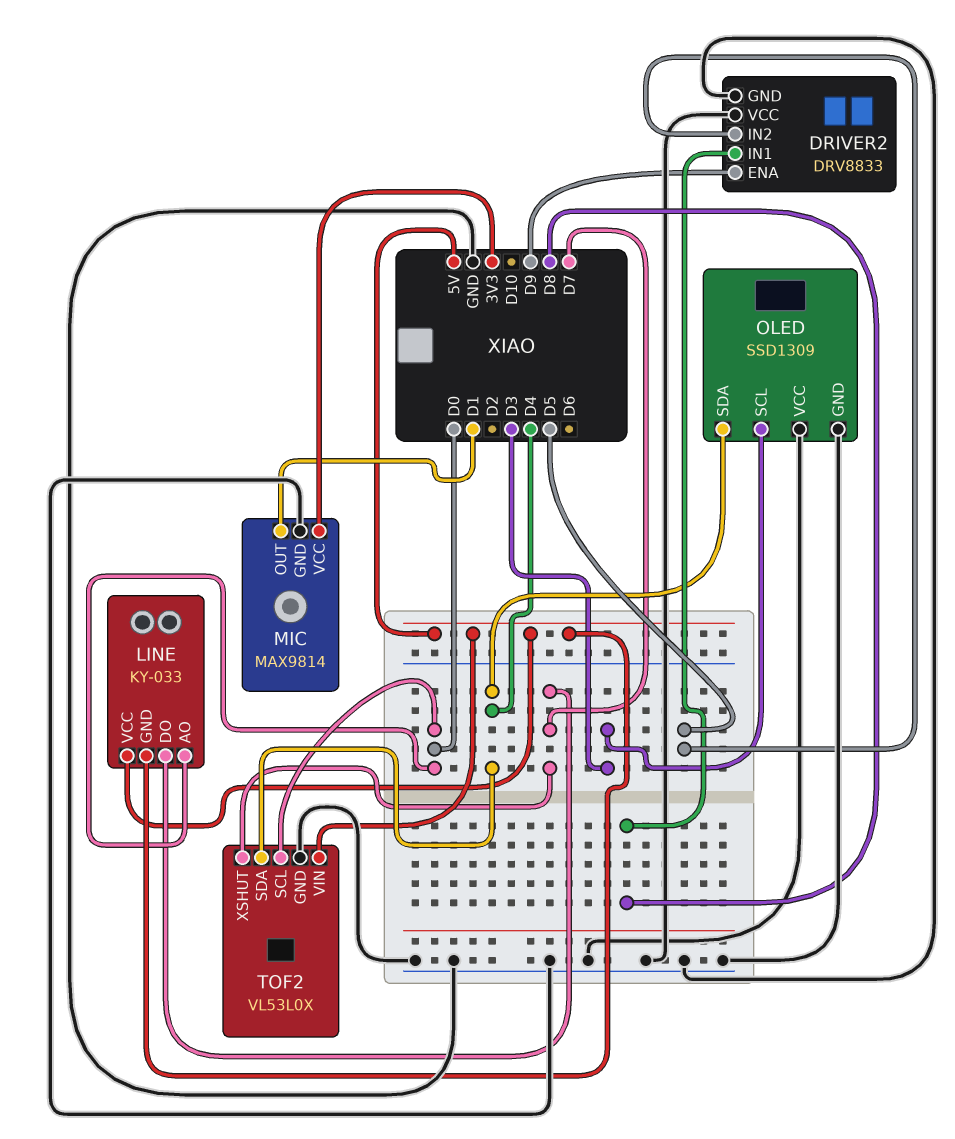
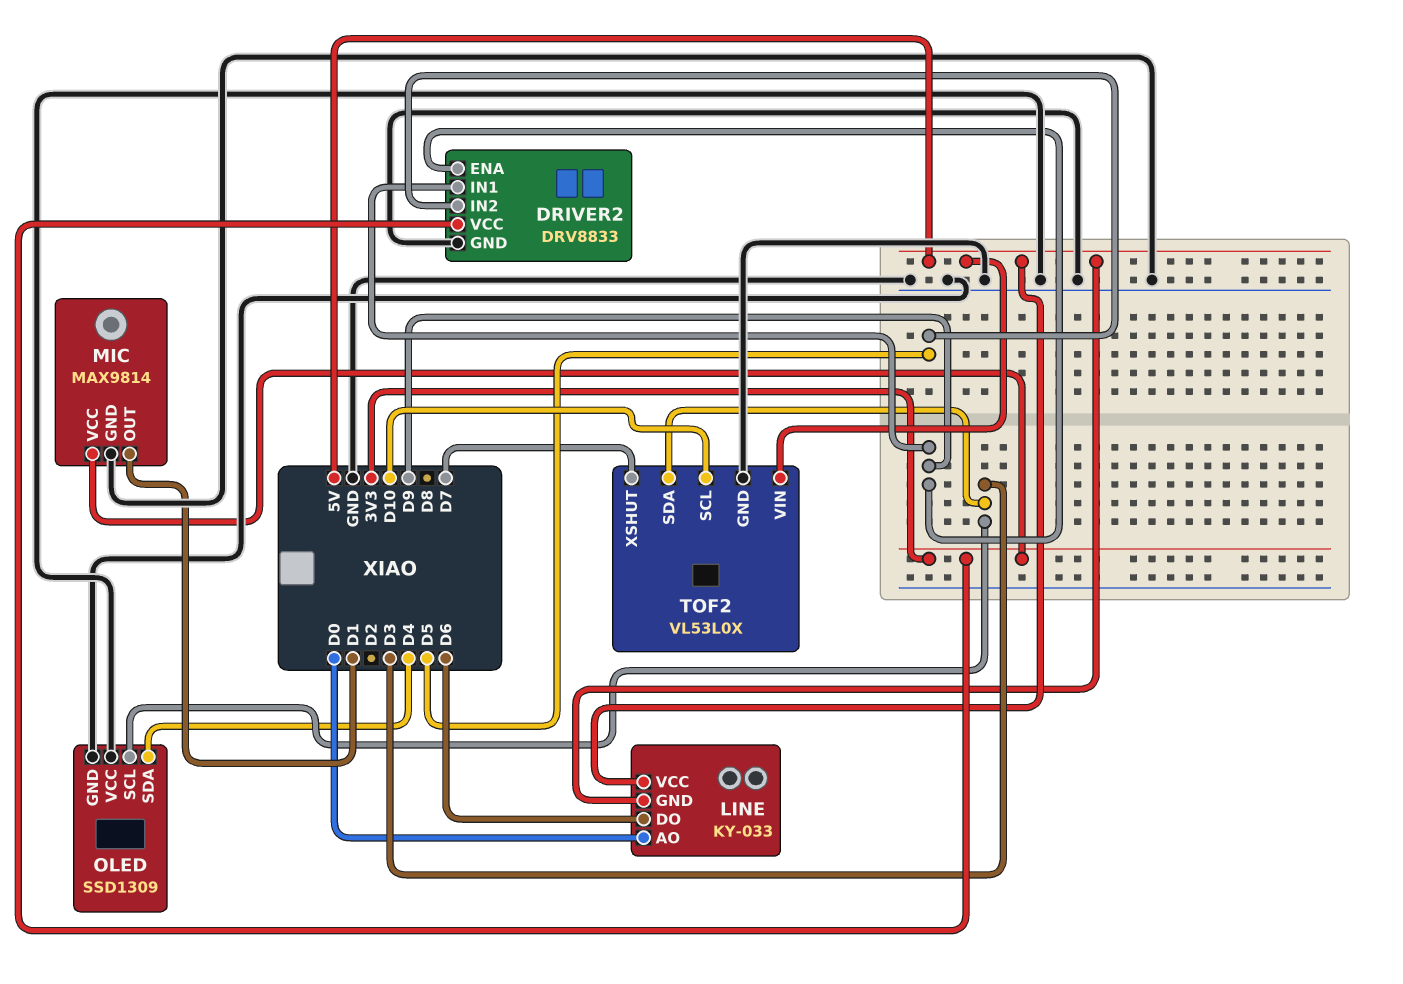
DRIVER2 pin IN1: D8 -> D9
DRIVER2 pin VCC: GND -> 3V3
LINE pin DO: D7 -> D6
TOF2 pin SCL: D0 -> D10
TOF2 pin SDA: D4 -> D3

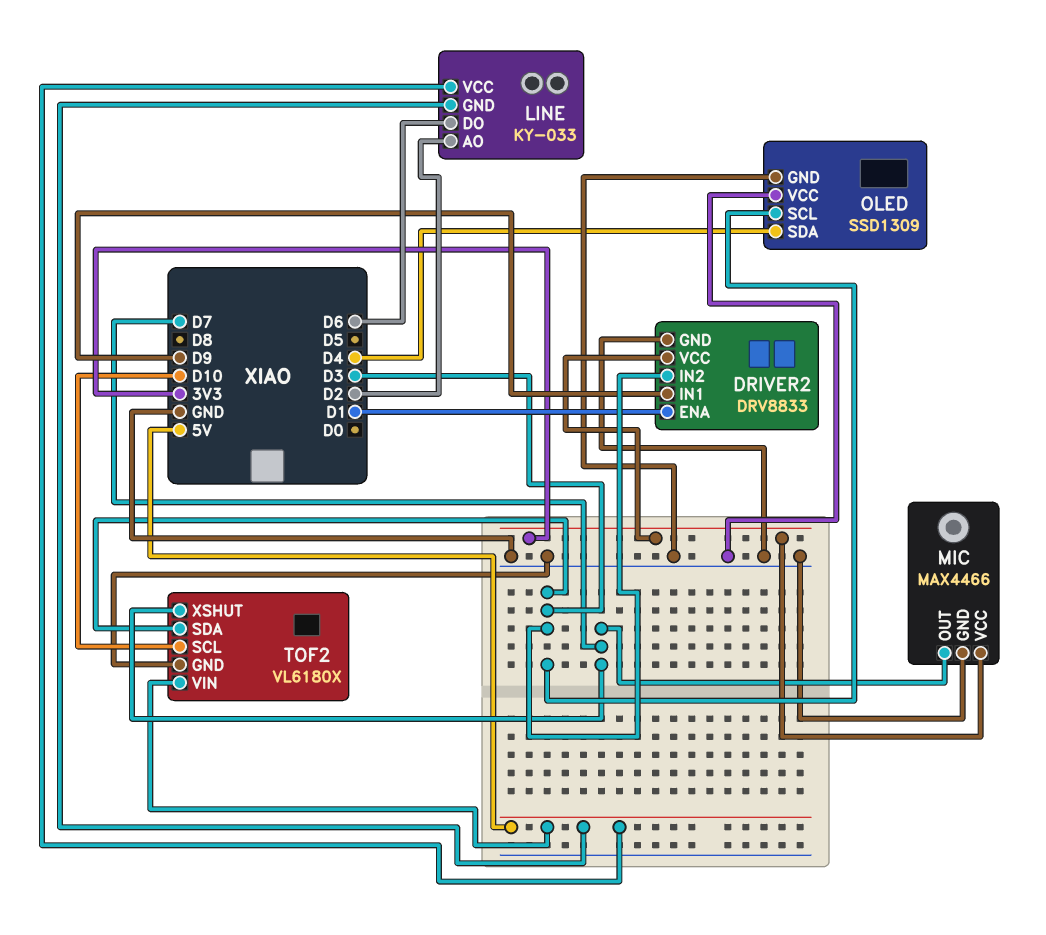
DRIVER2 pin ENA: D9 -> D1
DRIVER2 pin IN2: D5 -> D3
LINE pin AO: D0 -> D2
MIC: MAX9814 -> MAX4466
MIC pin OUT: D1 -> D7
TOF2: VL53L0X -> VL6180X

